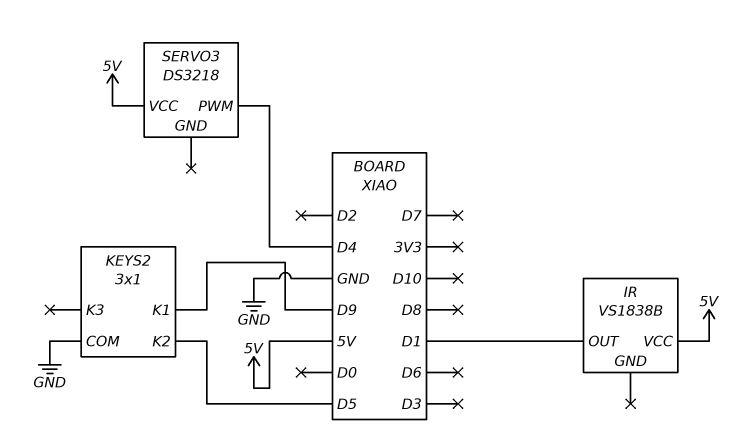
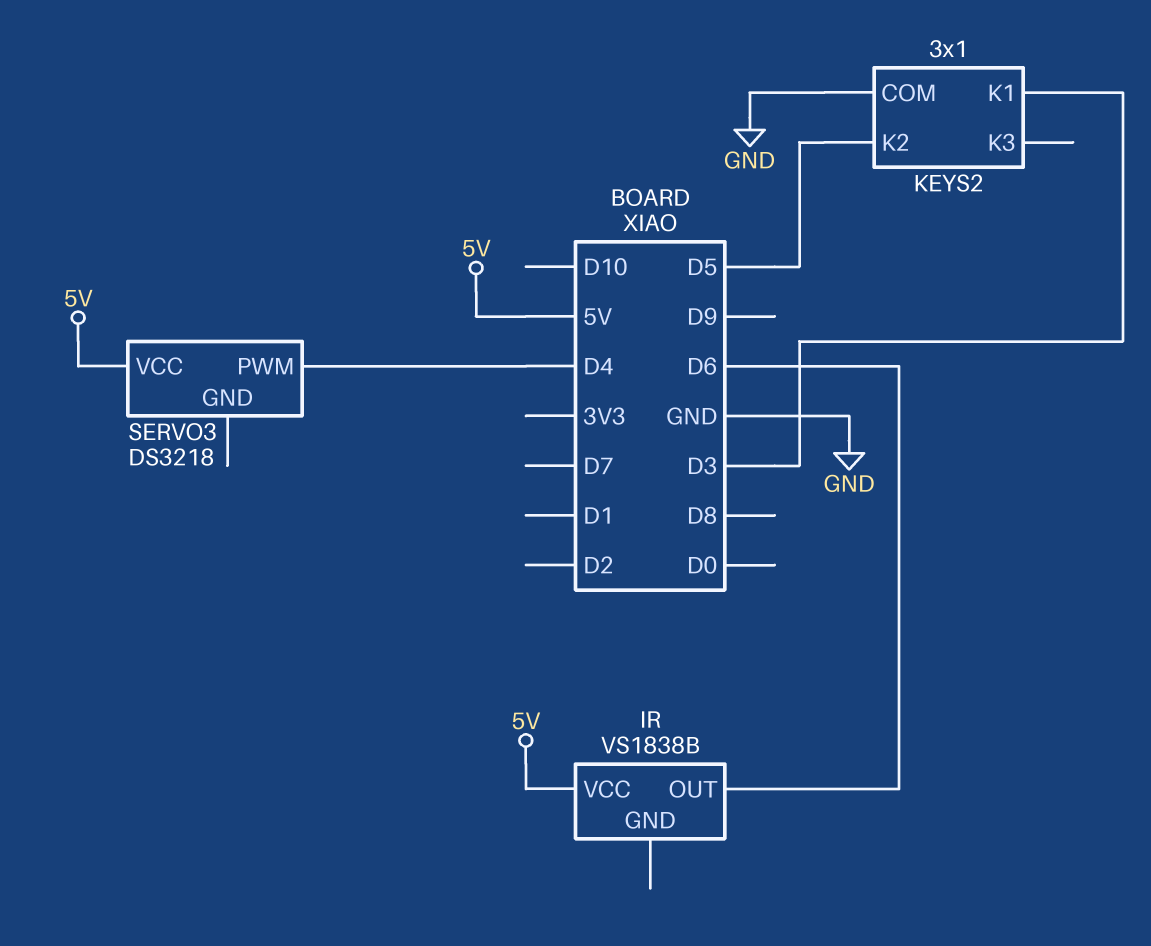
IR pin OUT: D1 -> D6
KEYS2 pin K1: D9 -> D3

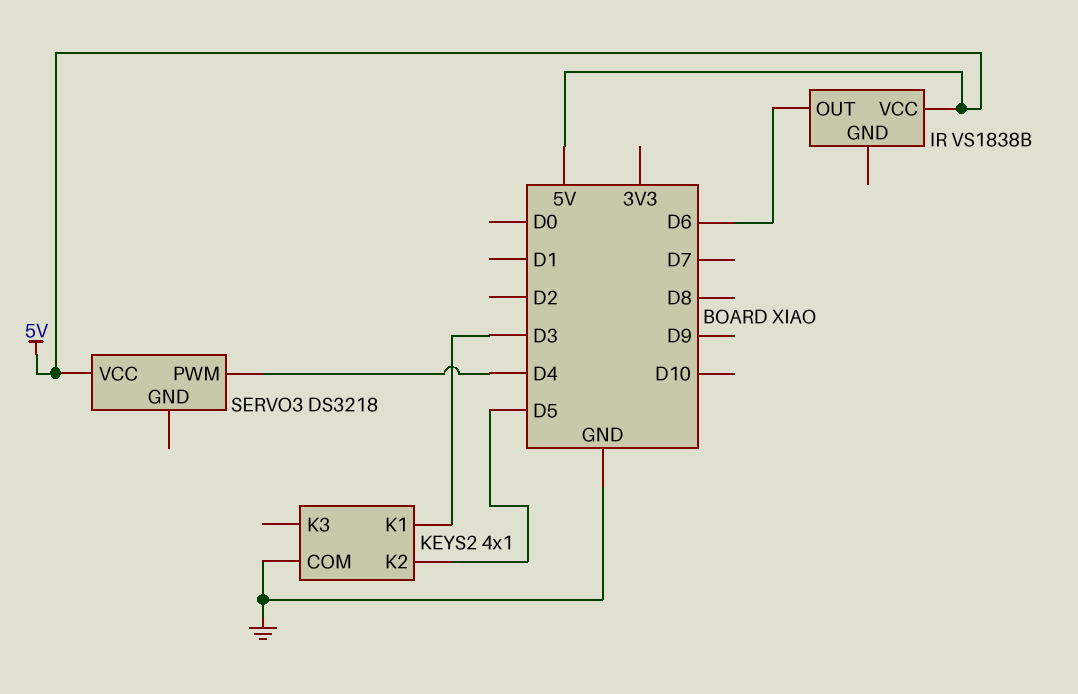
KEYS2: 3x1 -> 4x1

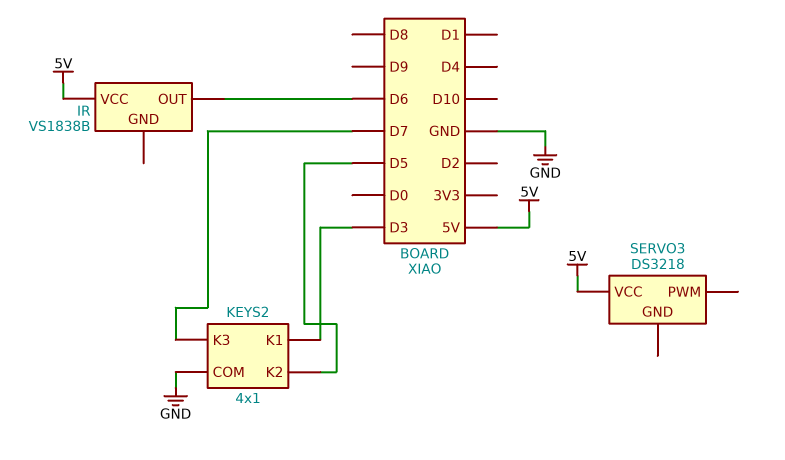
KEYS2 pin K3: none -> D7
SERVO3 pin PWM: D4 -> none

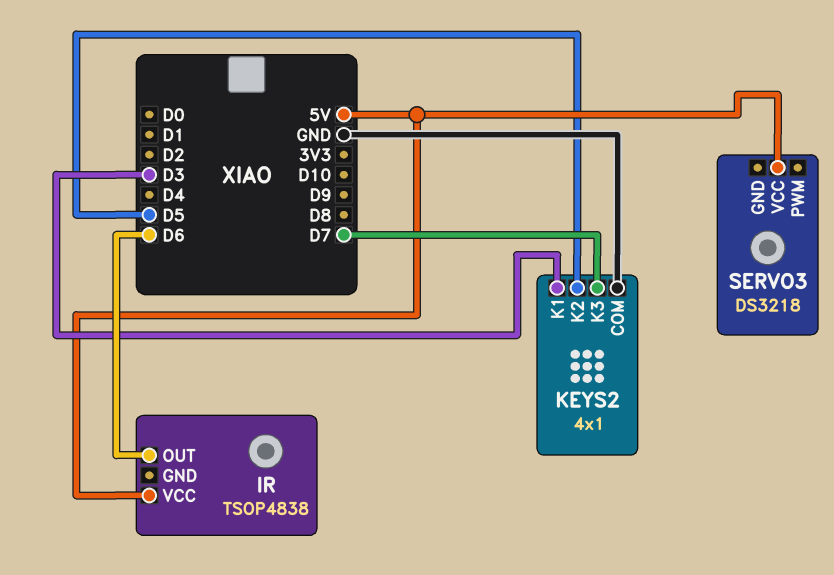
IR: VS1838B -> TSOP4838

